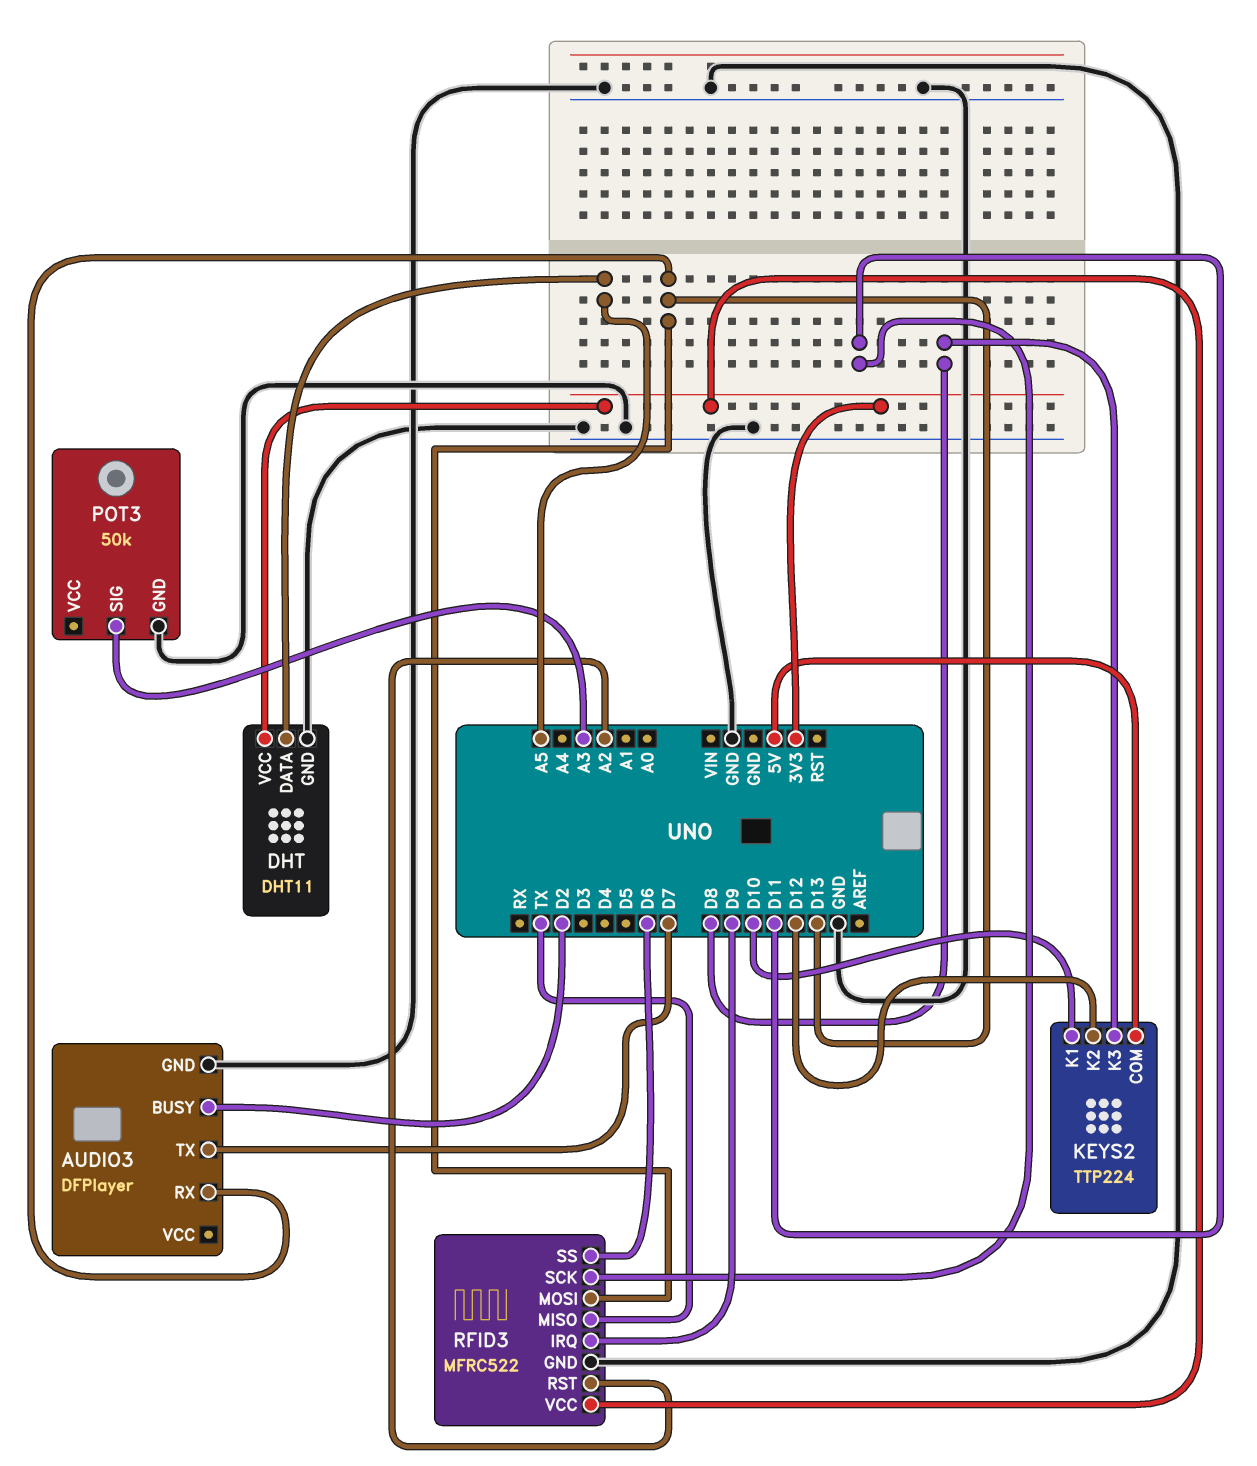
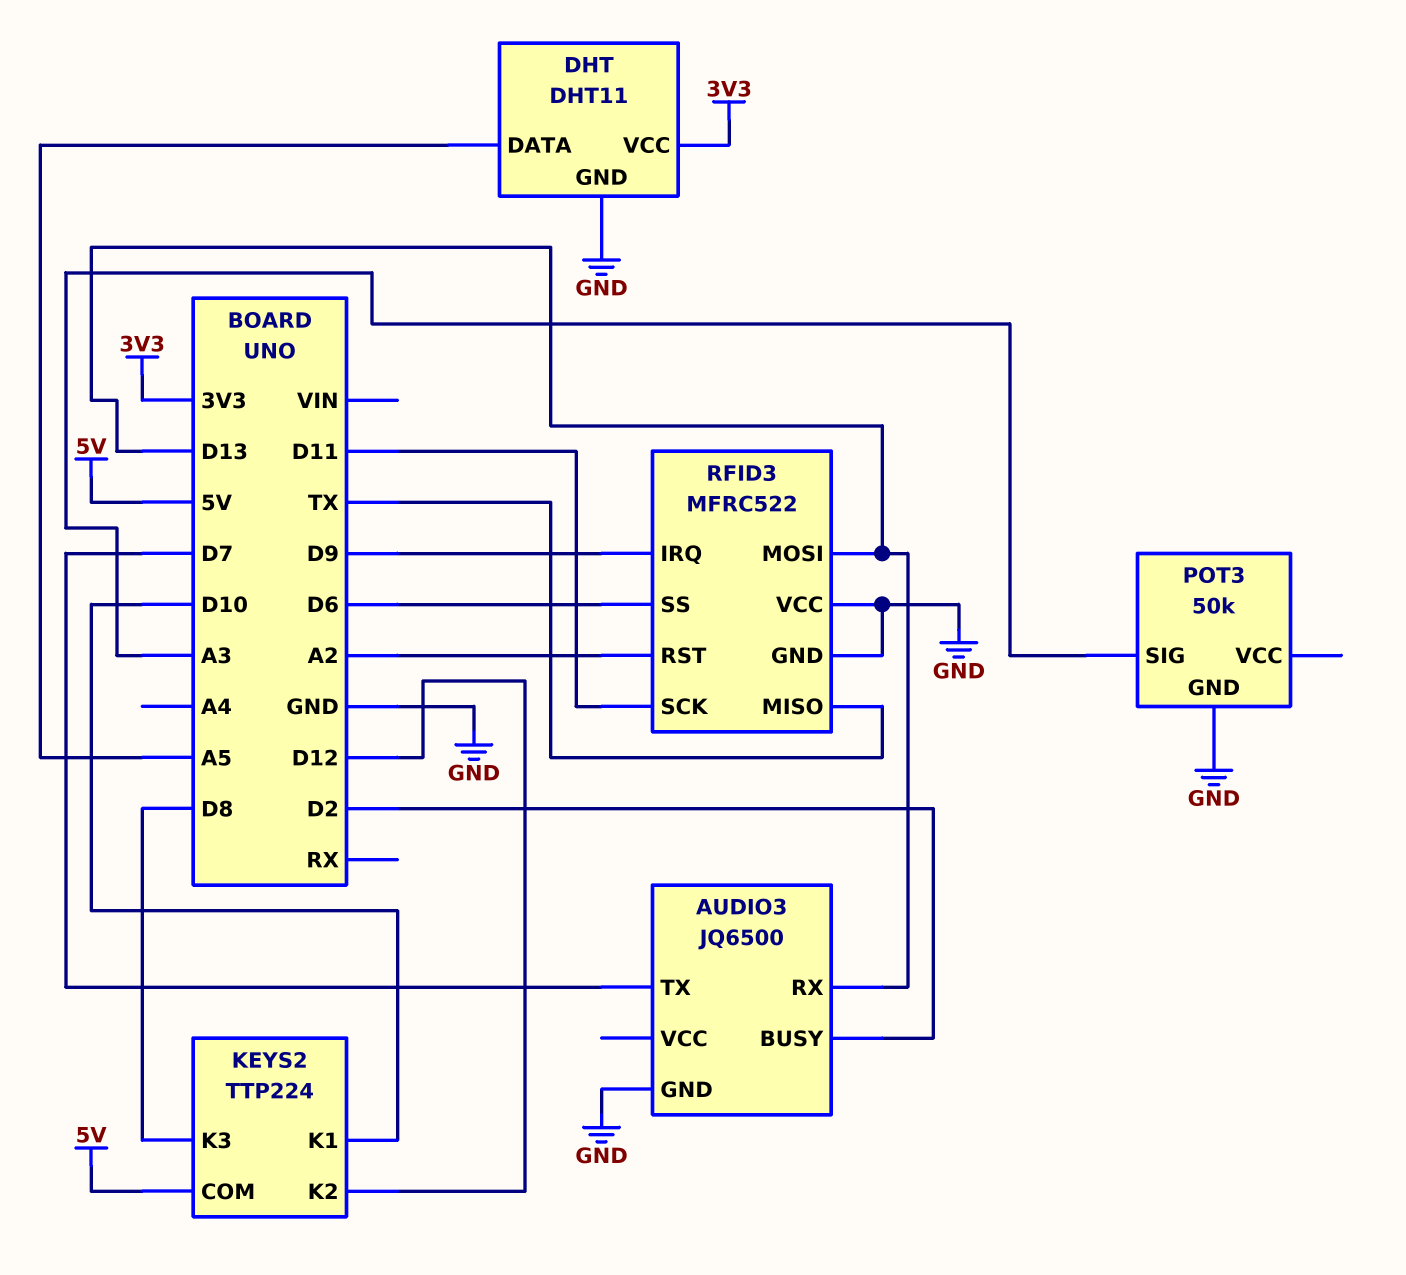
AUDIO3: DFPlayer -> JQ6500
RFID3 pin VCC: 3V3 -> GND

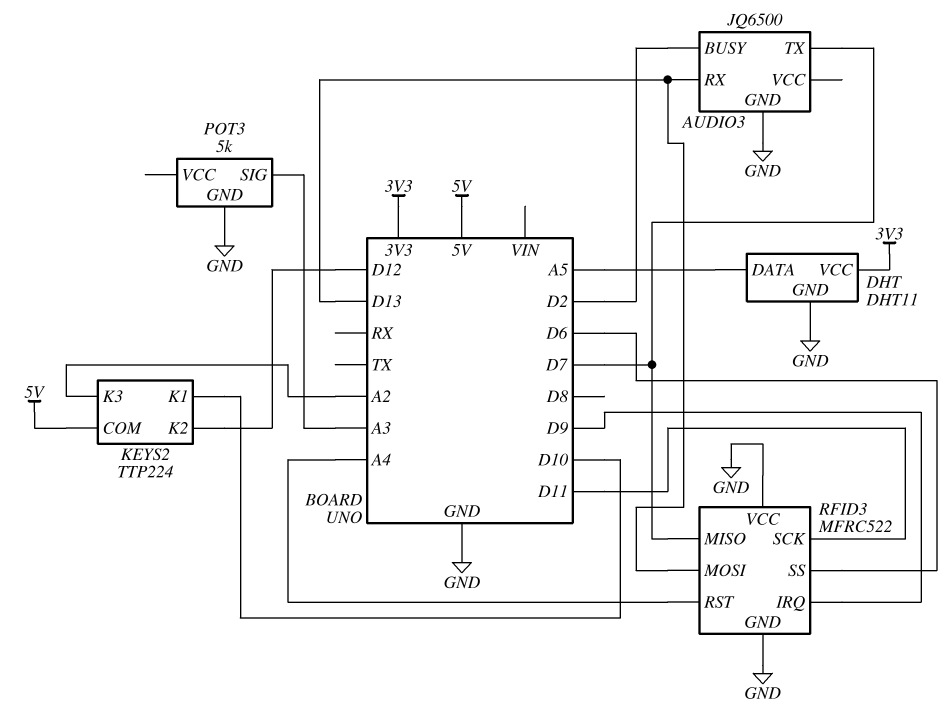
KEYS2 pin K3: D8 -> A2
POT3: 50k -> 5k
RFID3 pin MISO: TX -> D7
RFID3 pin RST: A2 -> A4

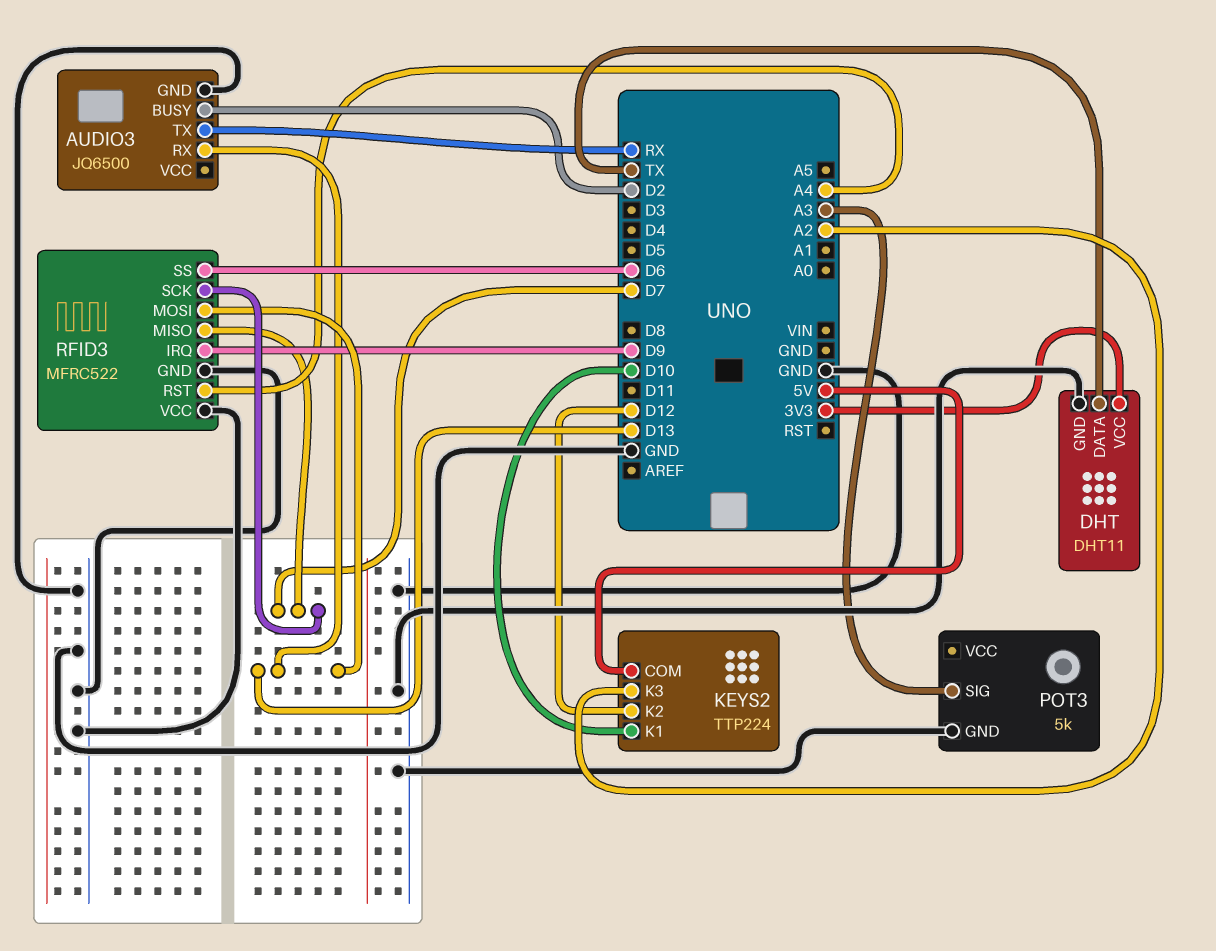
AUDIO3 pin TX: D7 -> RX
DHT pin DATA: A5 -> TX
RFID3 pin SCK: D11 -> D7

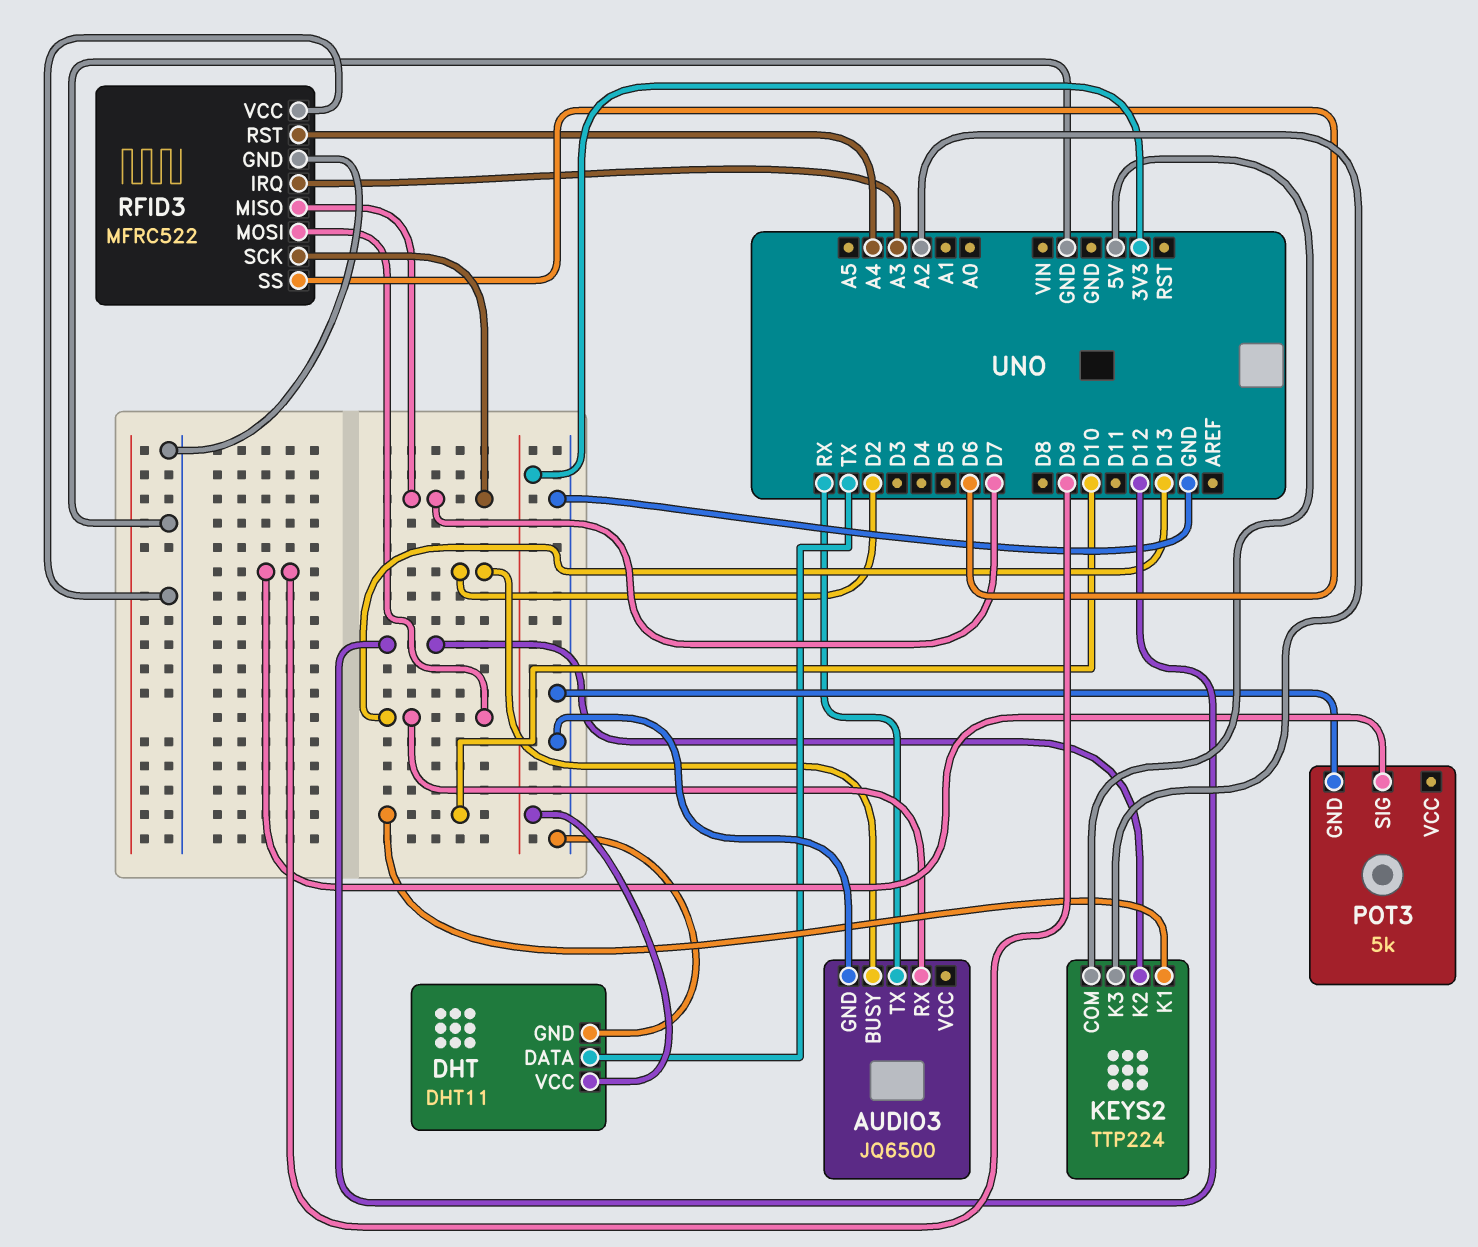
POT3 pin SIG: A3 -> D9
RFID3 pin IRQ: D9 -> A3

